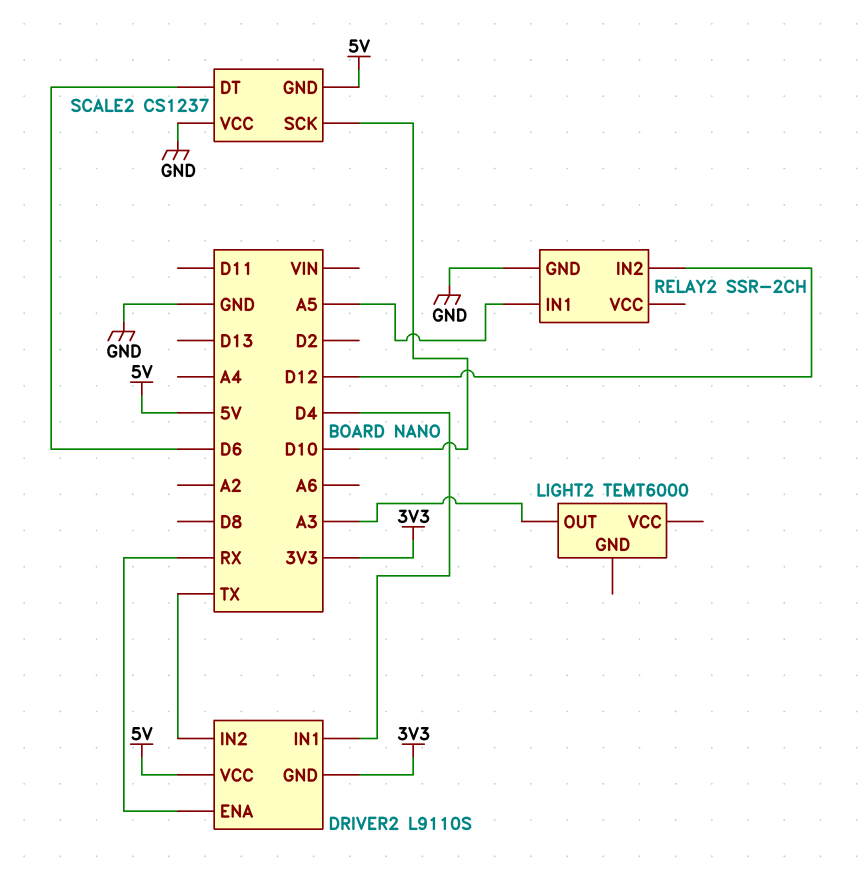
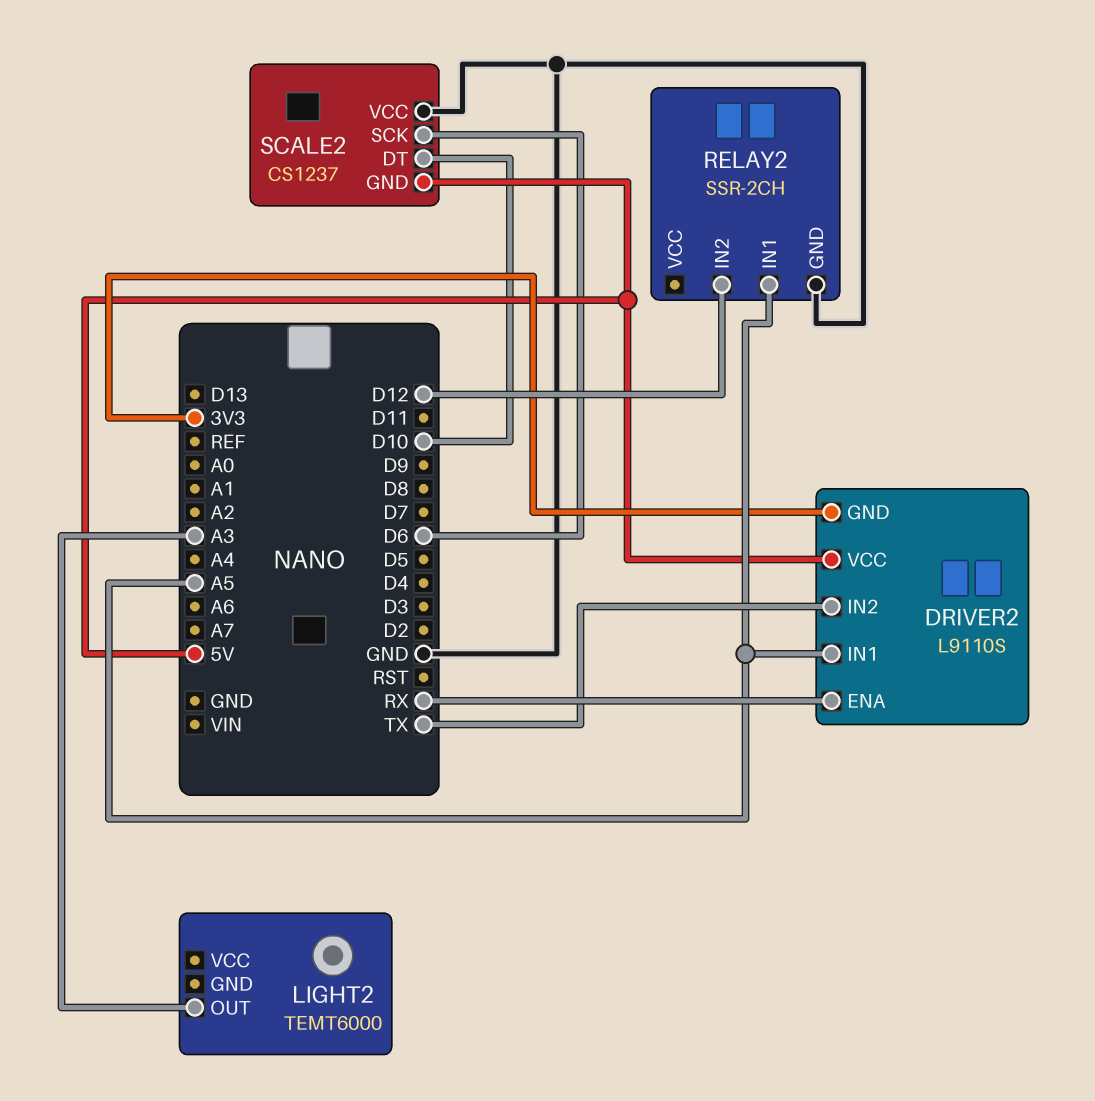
DRIVER2 pin IN1: D4 -> A5
SCALE2 pin DT: D6 -> D10
SCALE2 pin SCK: D10 -> D6

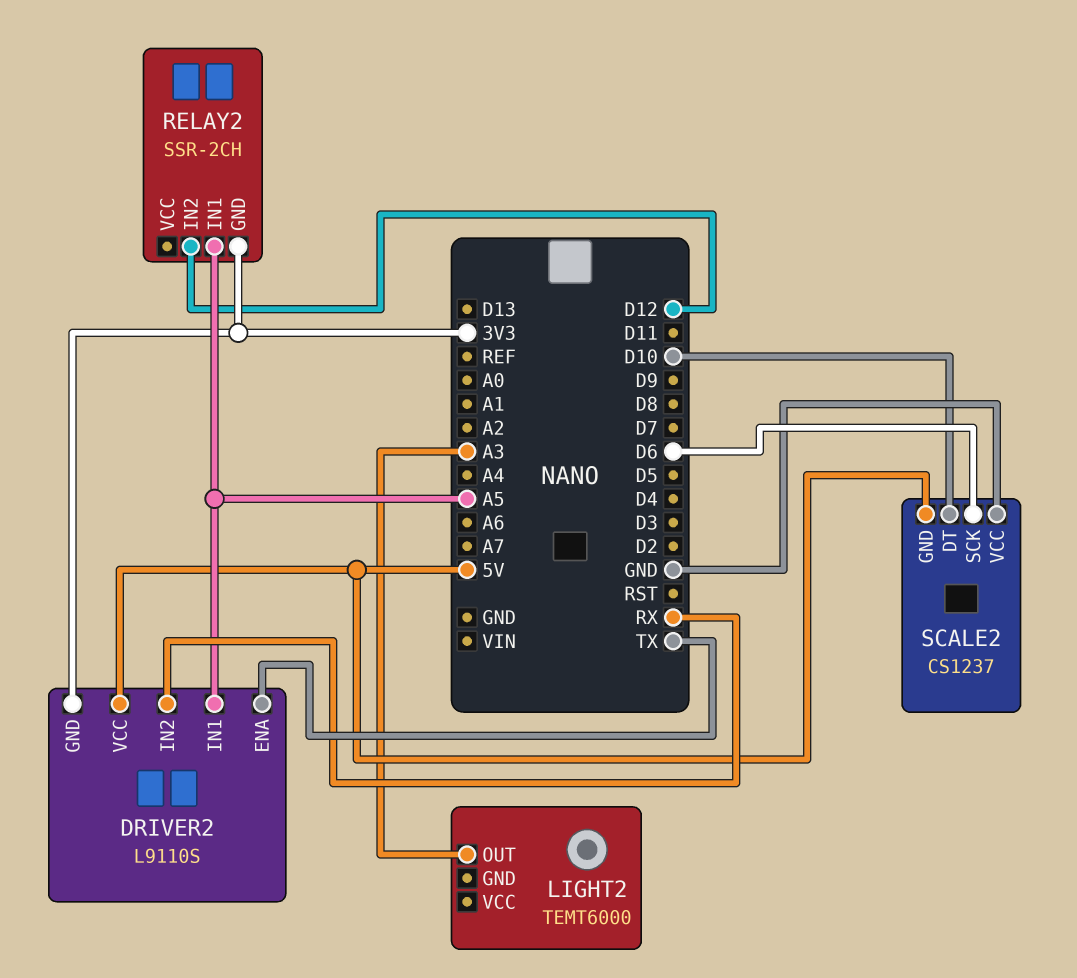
DRIVER2 pin ENA: RX -> TX
DRIVER2 pin IN2: TX -> RX
RELAY2 pin GND: GND -> 3V3

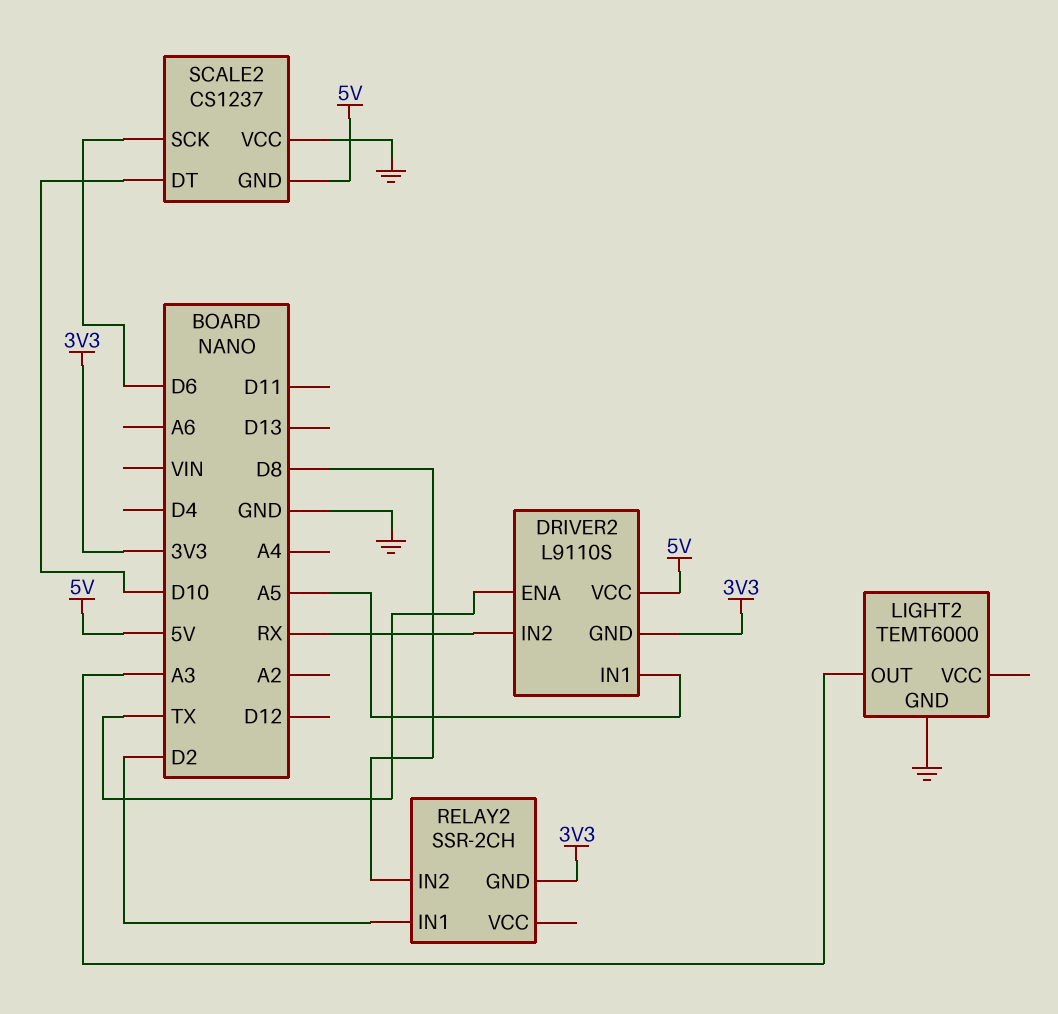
LIGHT2 pin GND: none -> GND
RELAY2 pin IN1: A5 -> D2
RELAY2 pin IN2: D12 -> D8

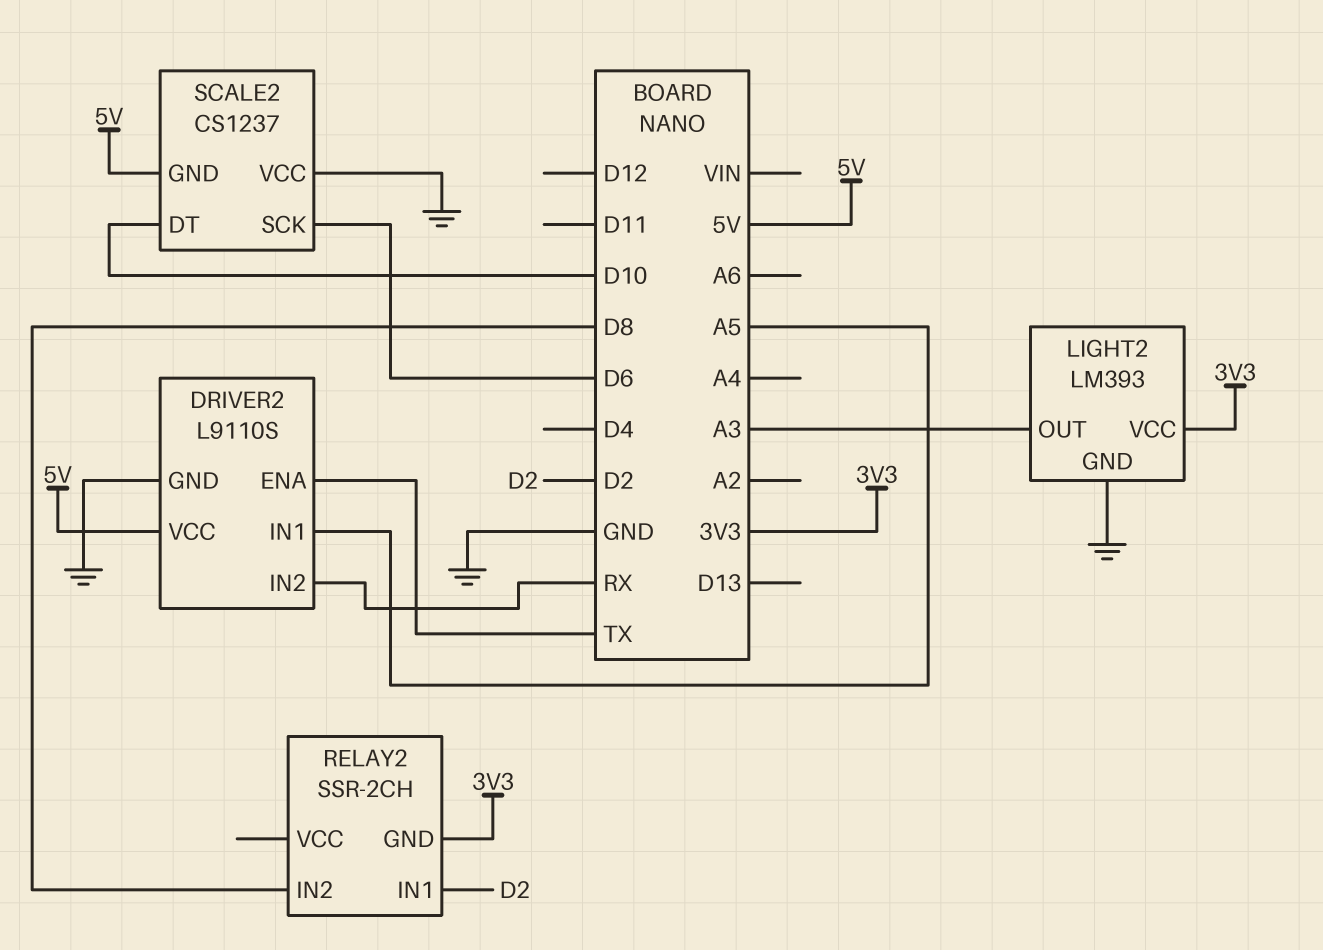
DRIVER2 pin GND: 3V3 -> GND
LIGHT2: TEMT6000 -> LM393
LIGHT2 pin VCC: none -> 3V3

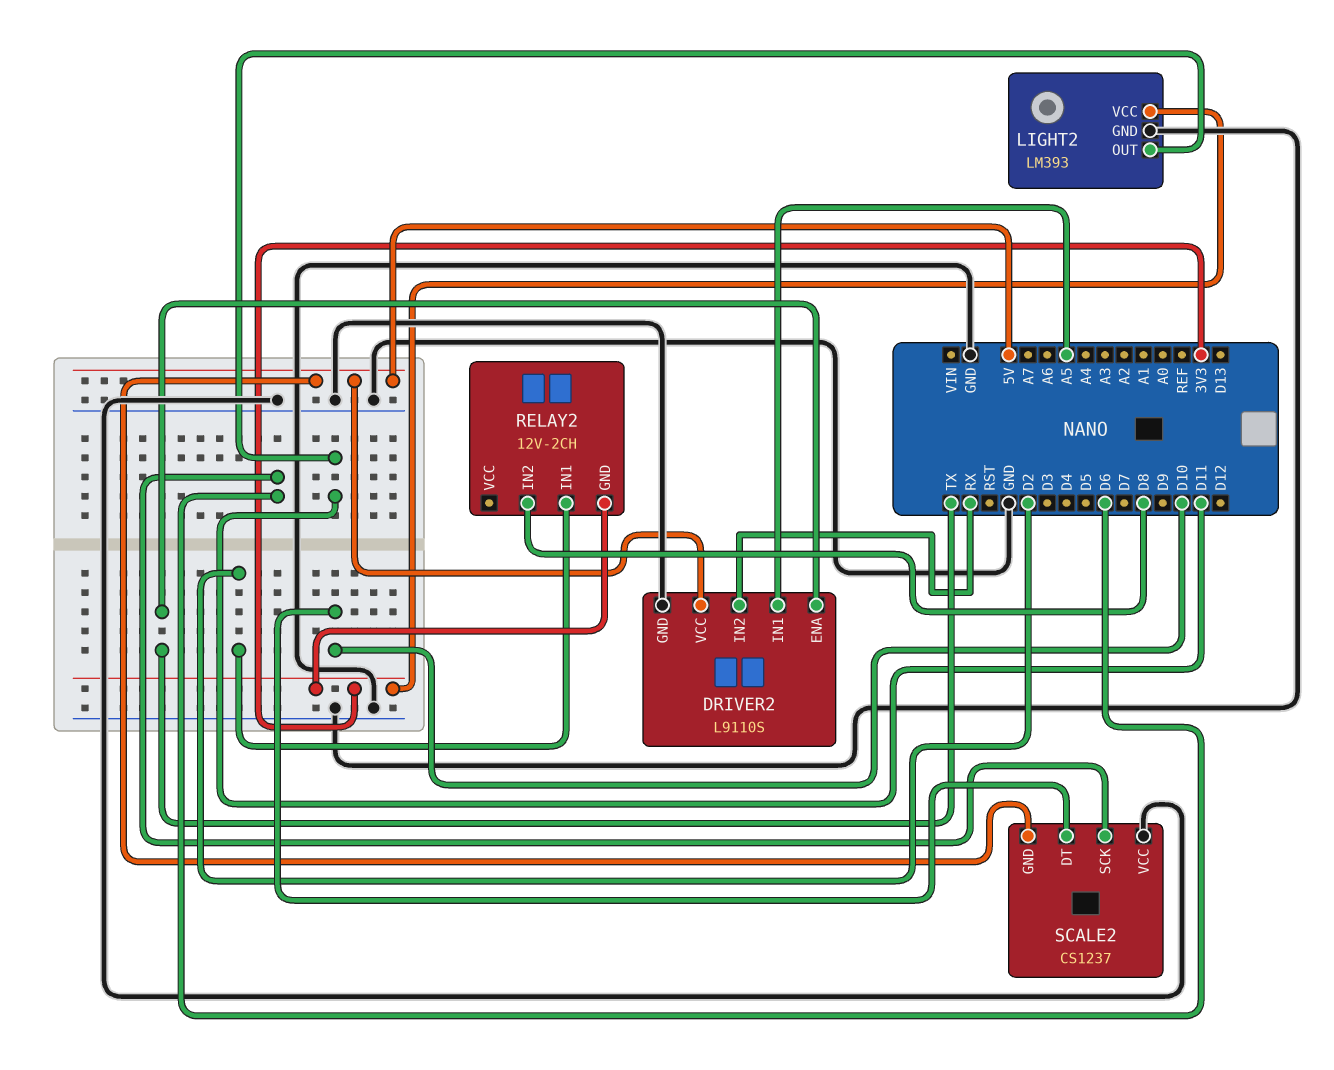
LIGHT2 pin OUT: A3 -> D11
RELAY2: SSR-2CH -> 12V-2CH

